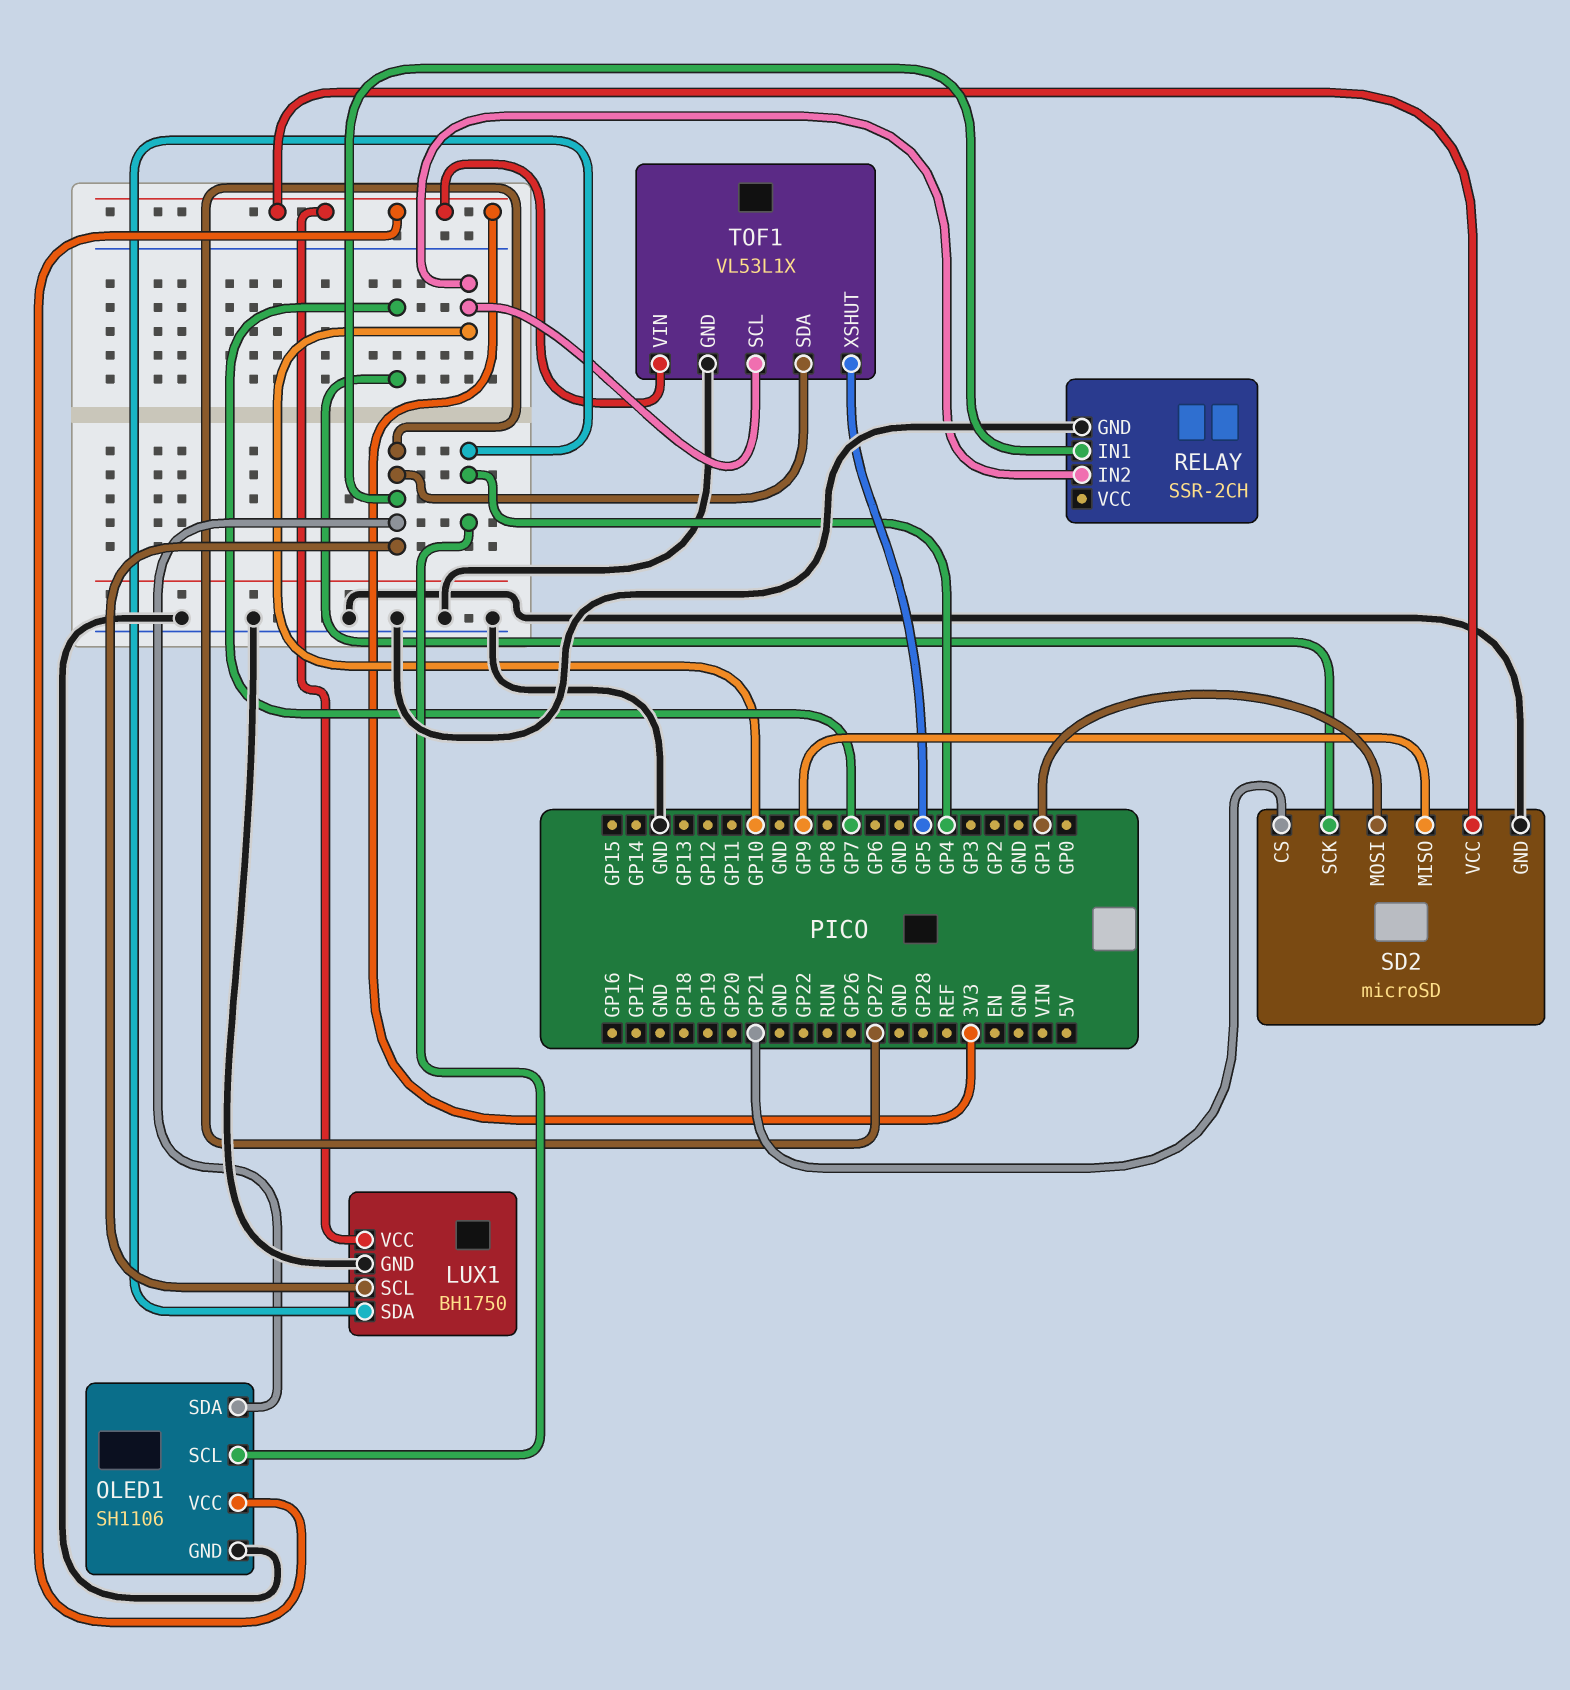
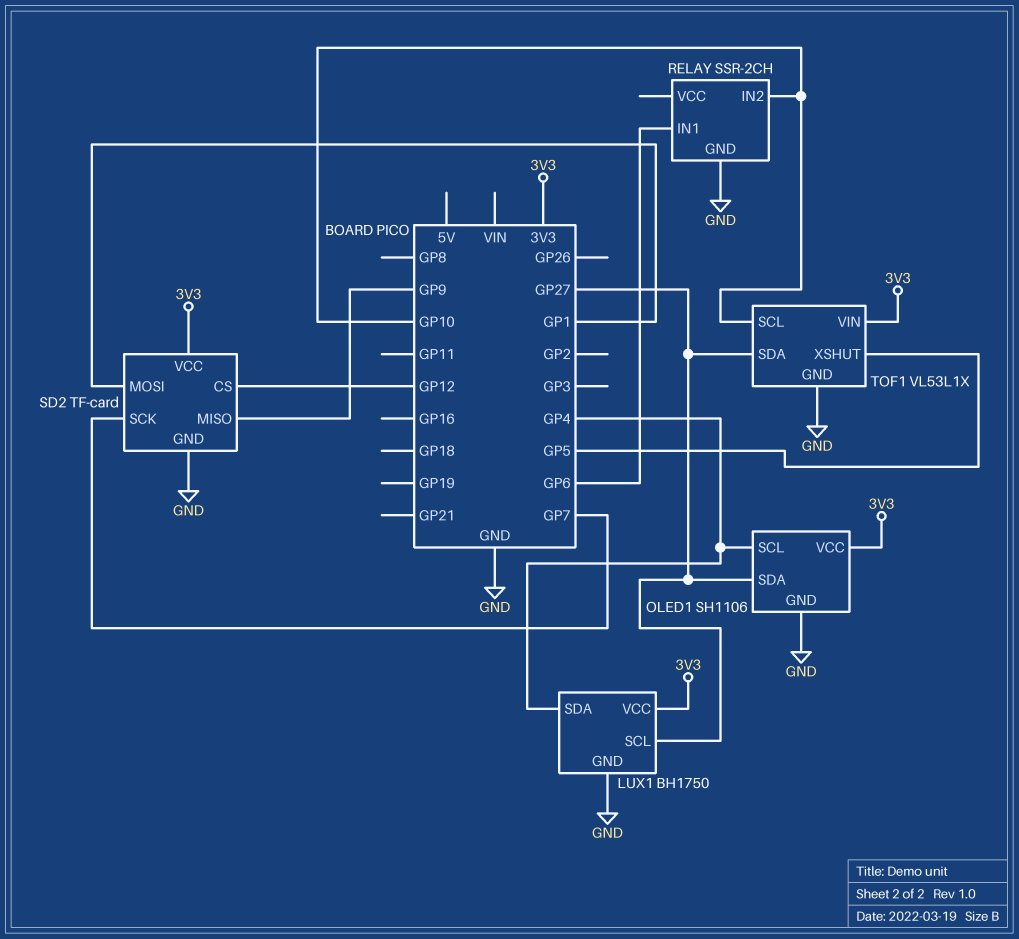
RELAY pin IN1: GP27 -> GP6
SD2: microSD -> TF-card
SD2 pin CS: GP21 -> GP12

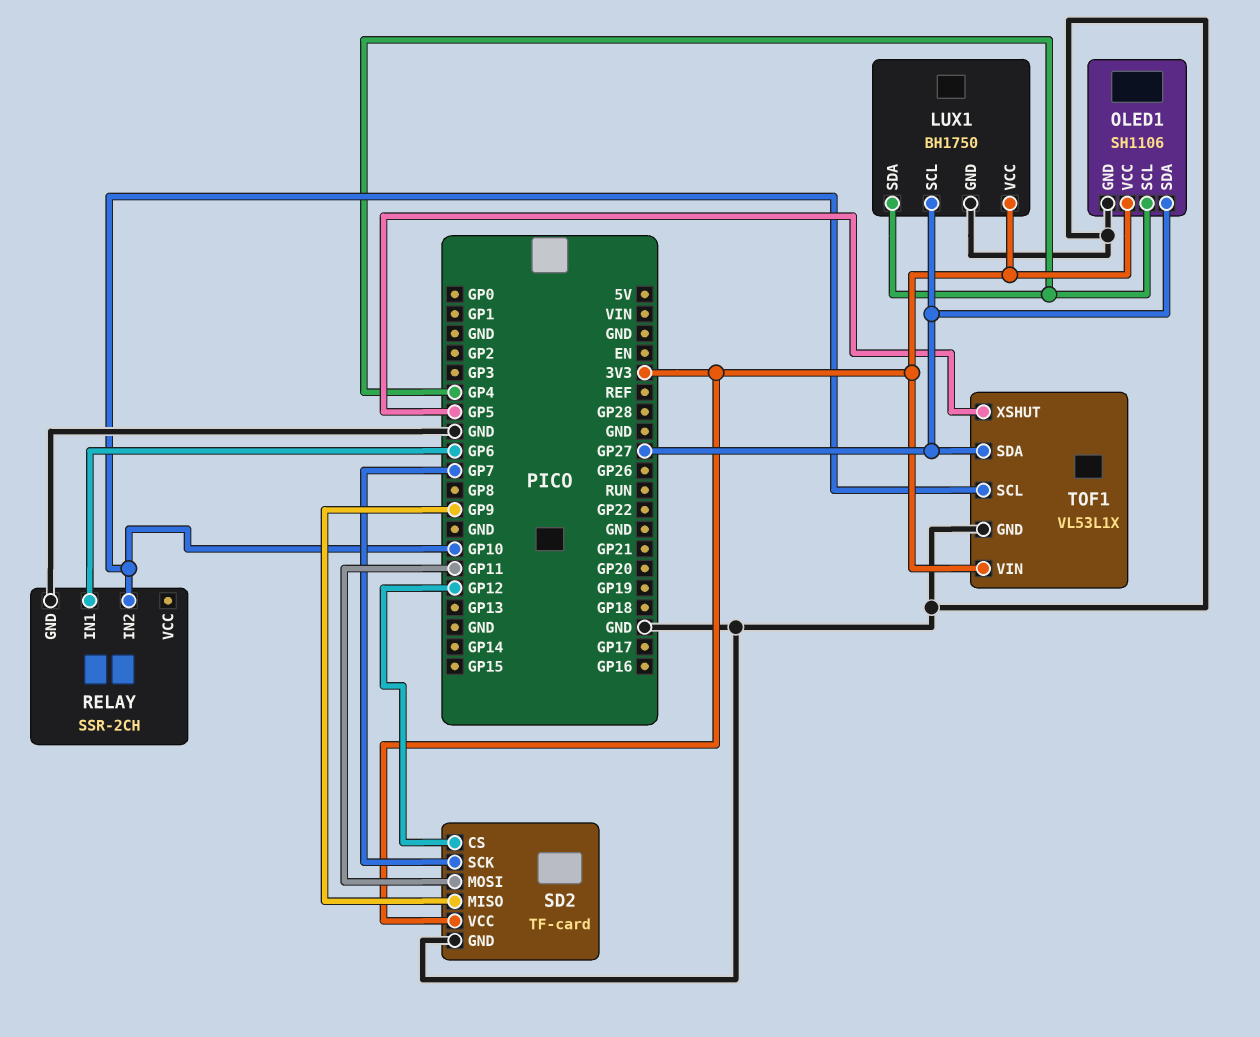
SD2 pin MOSI: GP1 -> GP11

